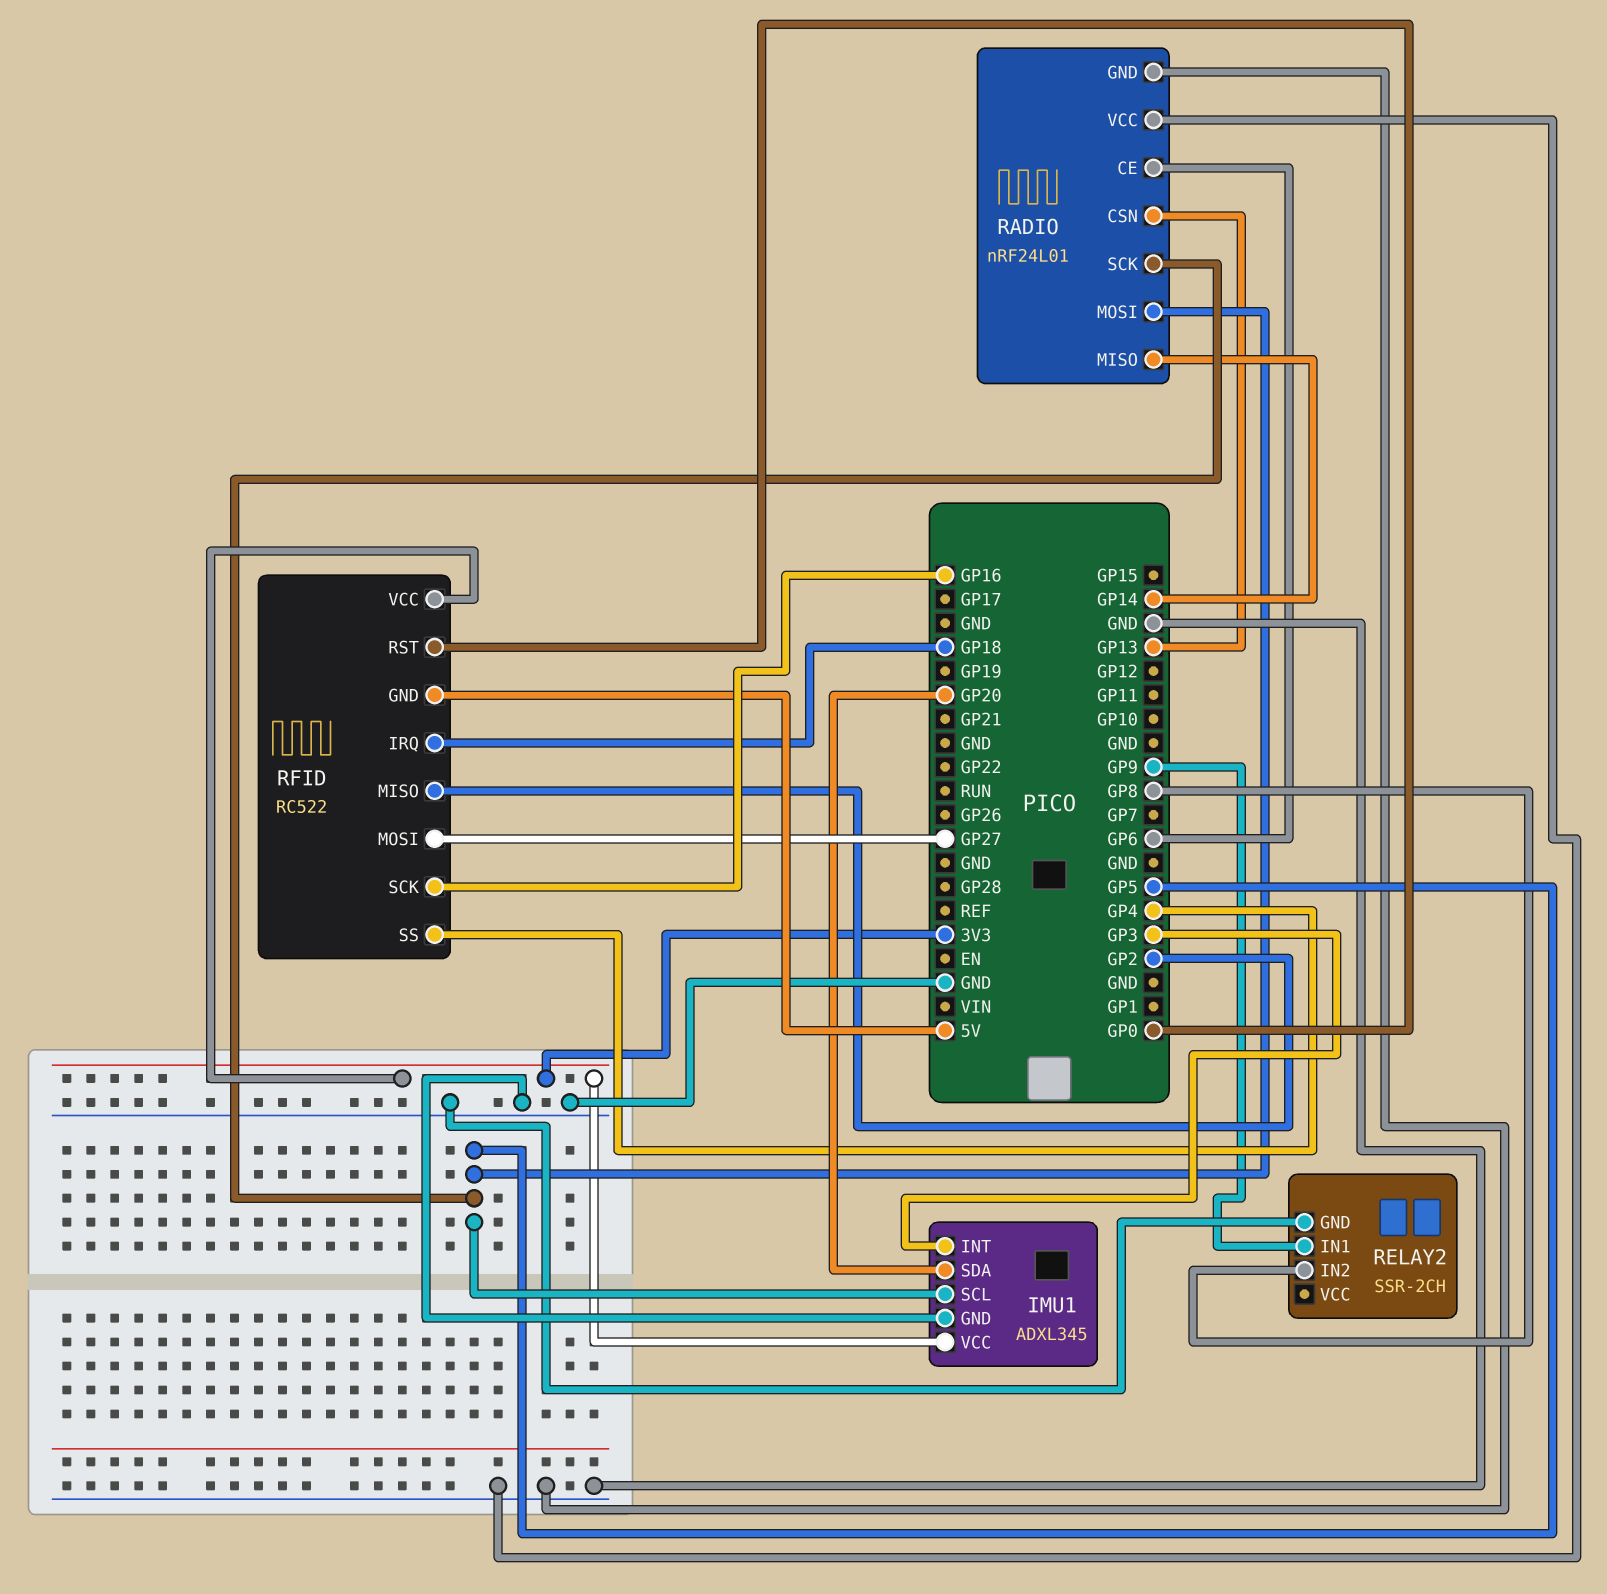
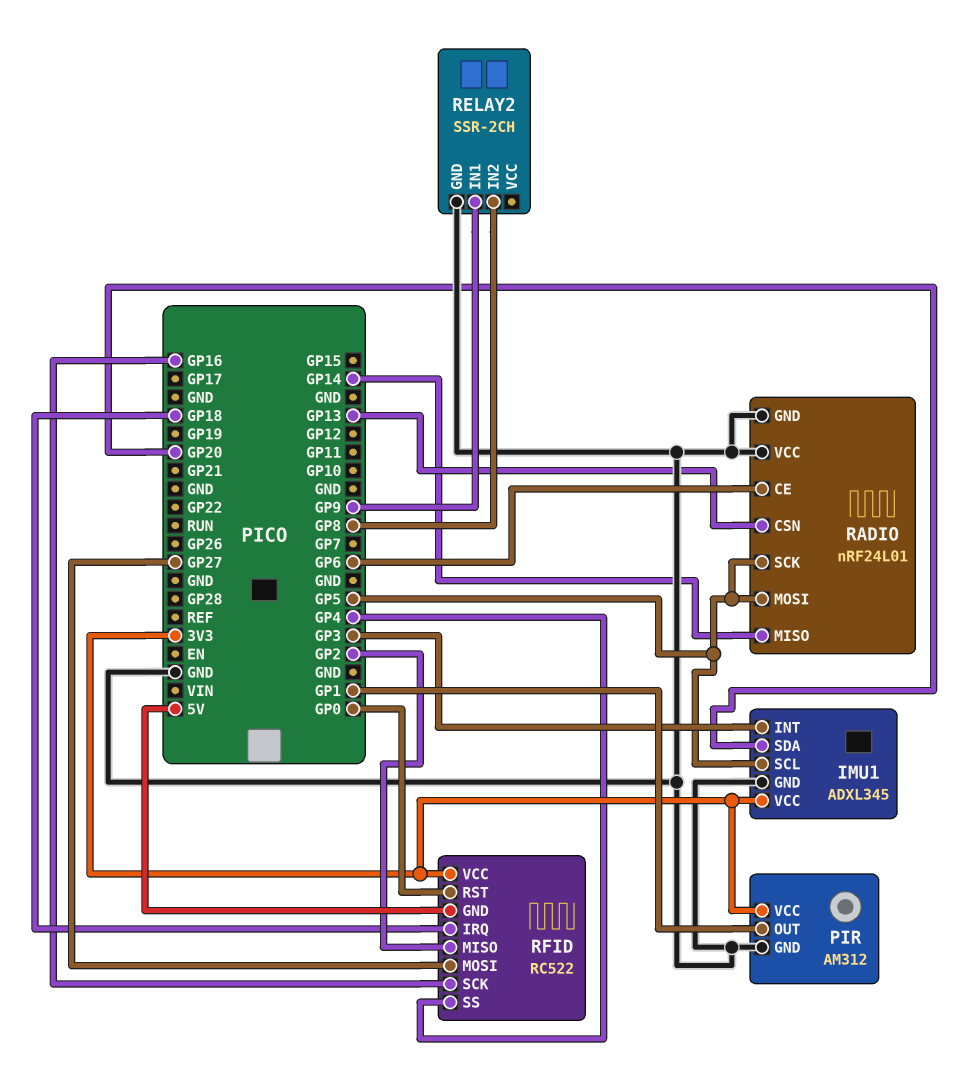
PIR: none -> AM312
PIR pin GND: none -> GND
PIR pin OUT: none -> GP1
PIR pin VCC: none -> 3V3

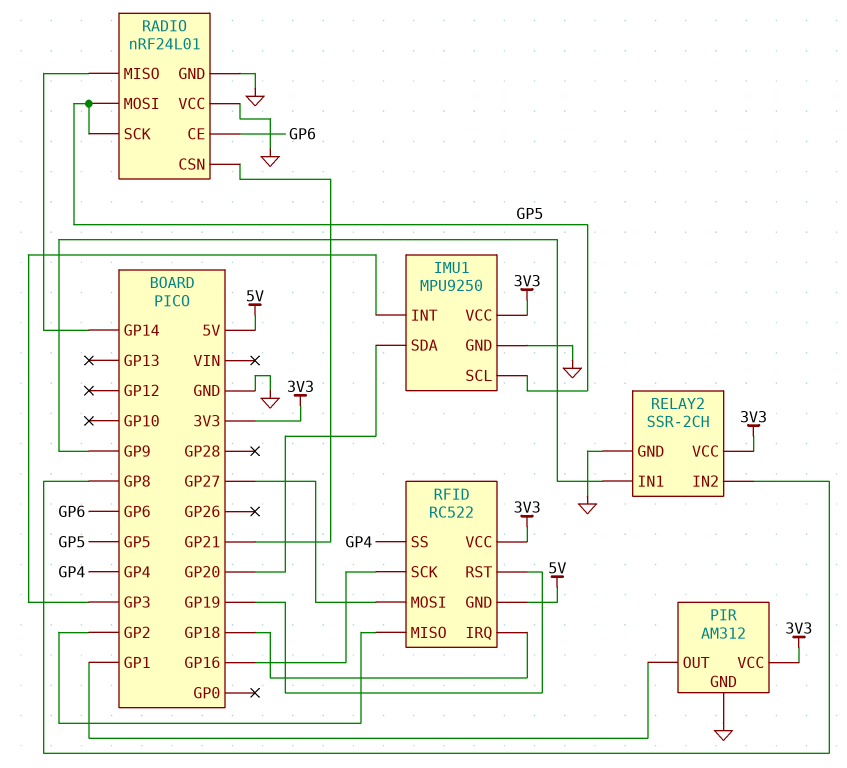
IMU1: ADXL345 -> MPU9250
RADIO pin CSN: GP13 -> GP21
RELAY2 pin VCC: none -> 3V3
RFID pin RST: GP0 -> GP19

